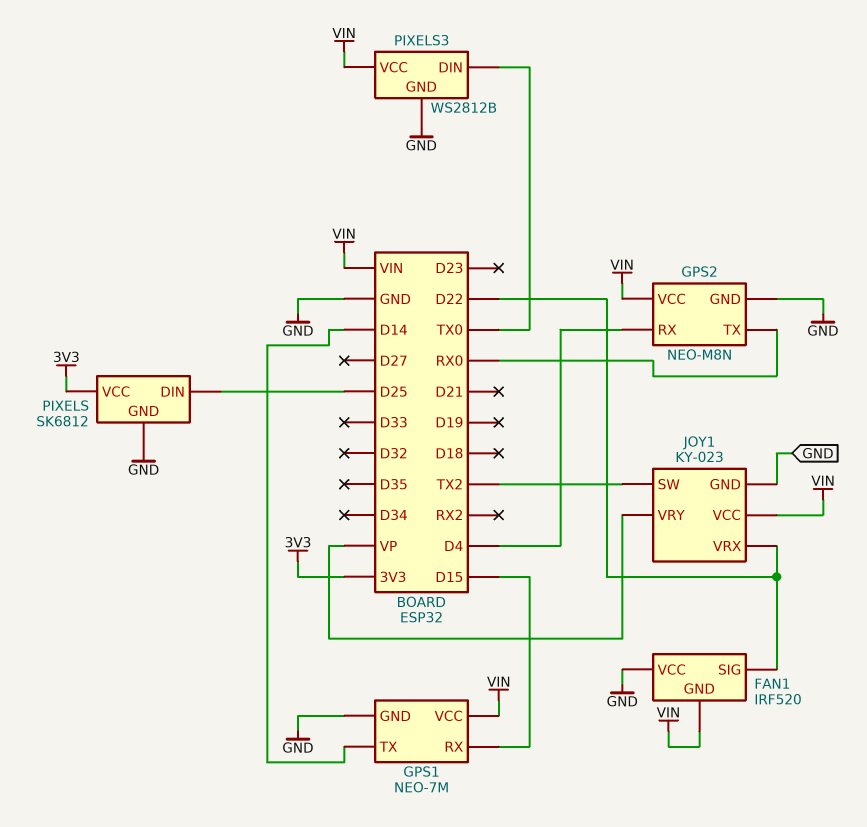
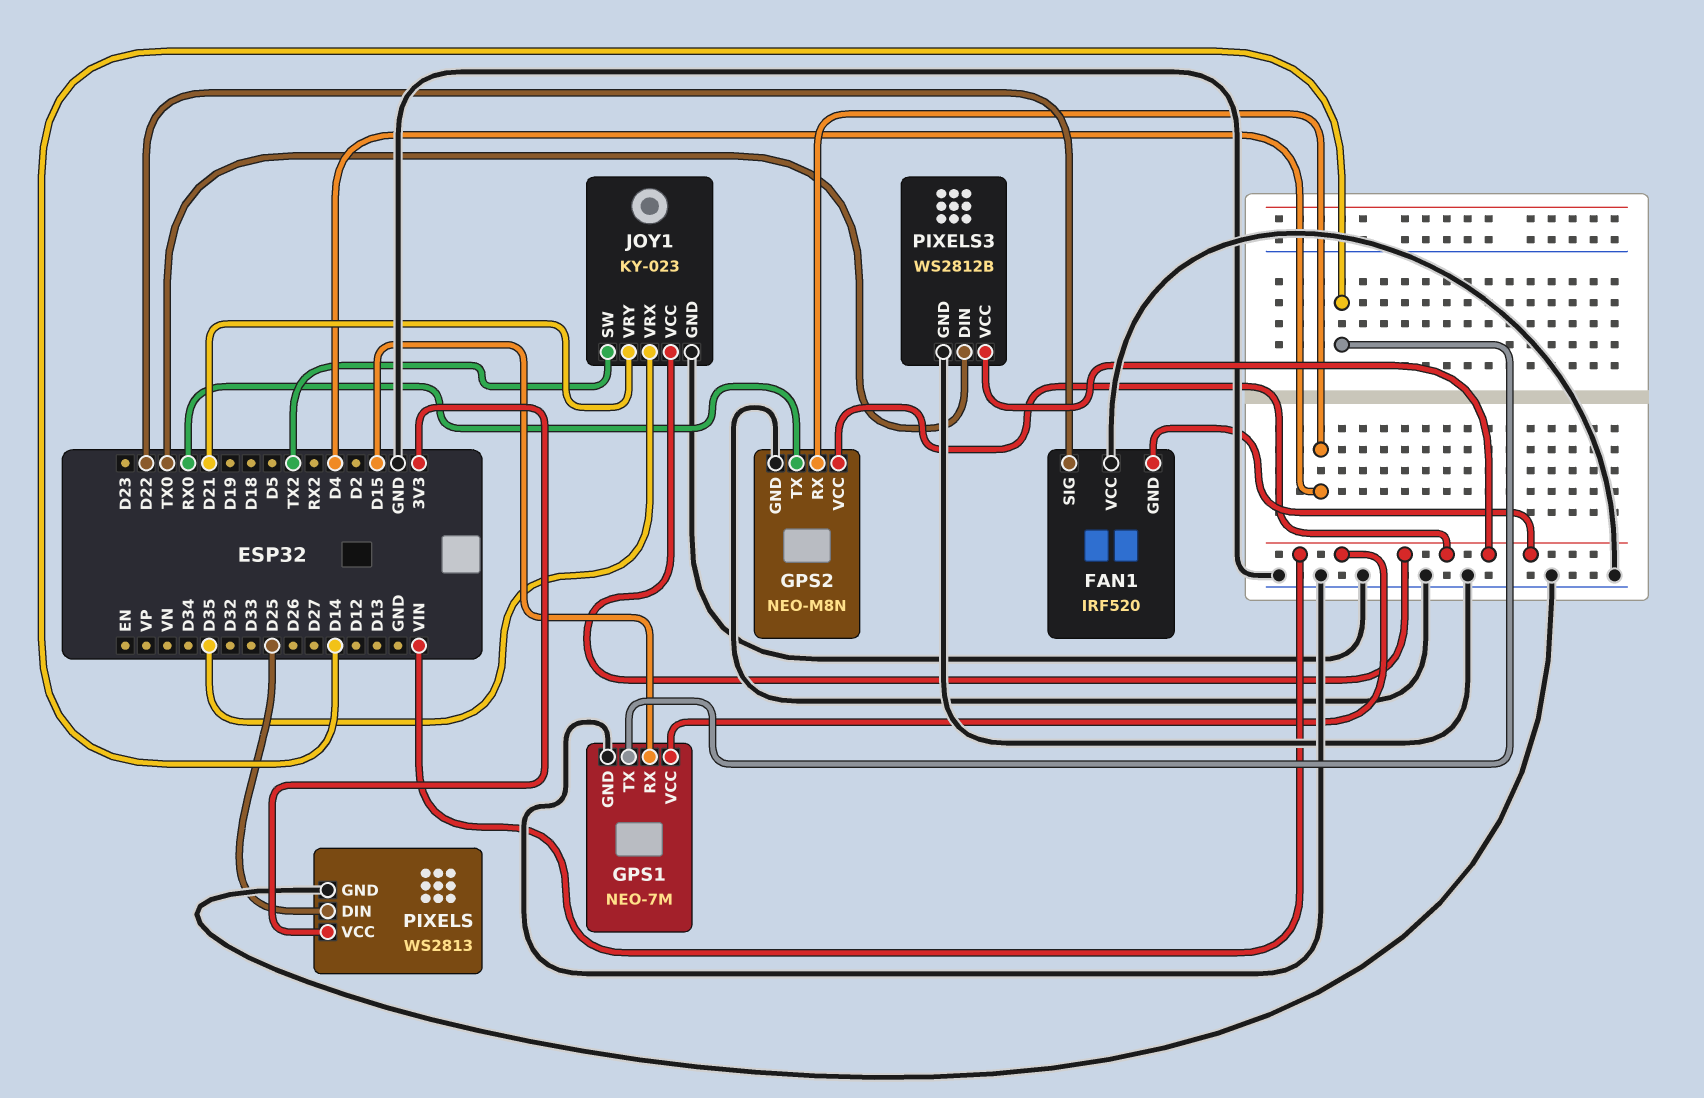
JOY1 pin VRX: D22 -> D35
JOY1 pin VRY: VP -> D21
PIXELS: SK6812 -> WS2813

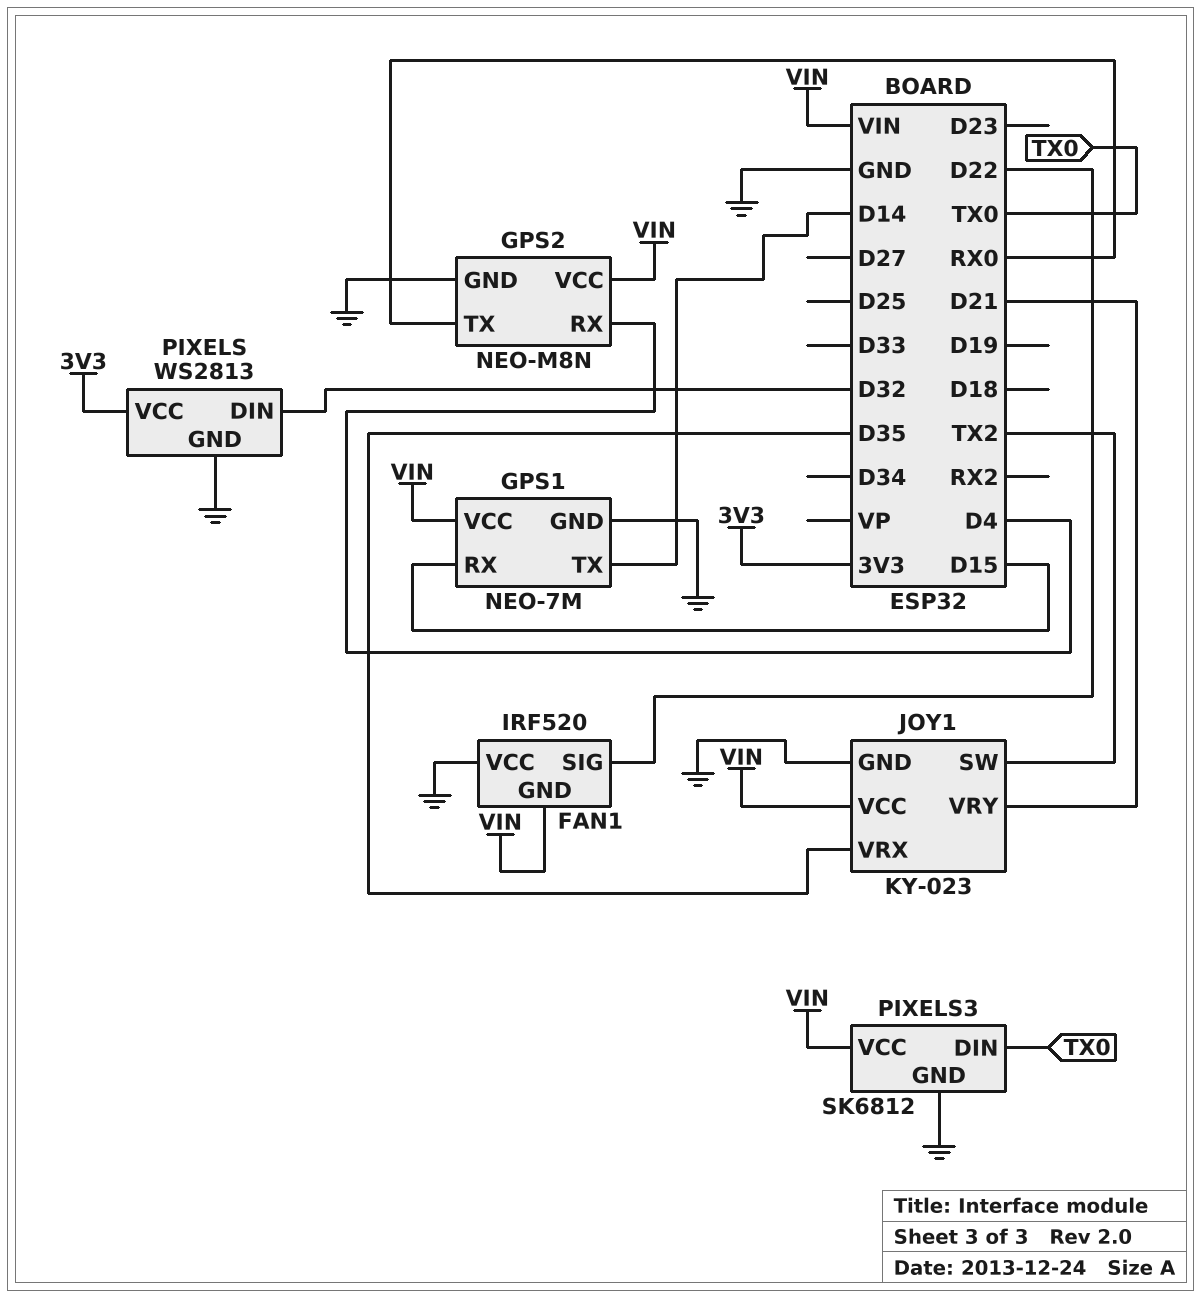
PIXELS pin DIN: D25 -> D32
PIXELS3: WS2812B -> SK6812

